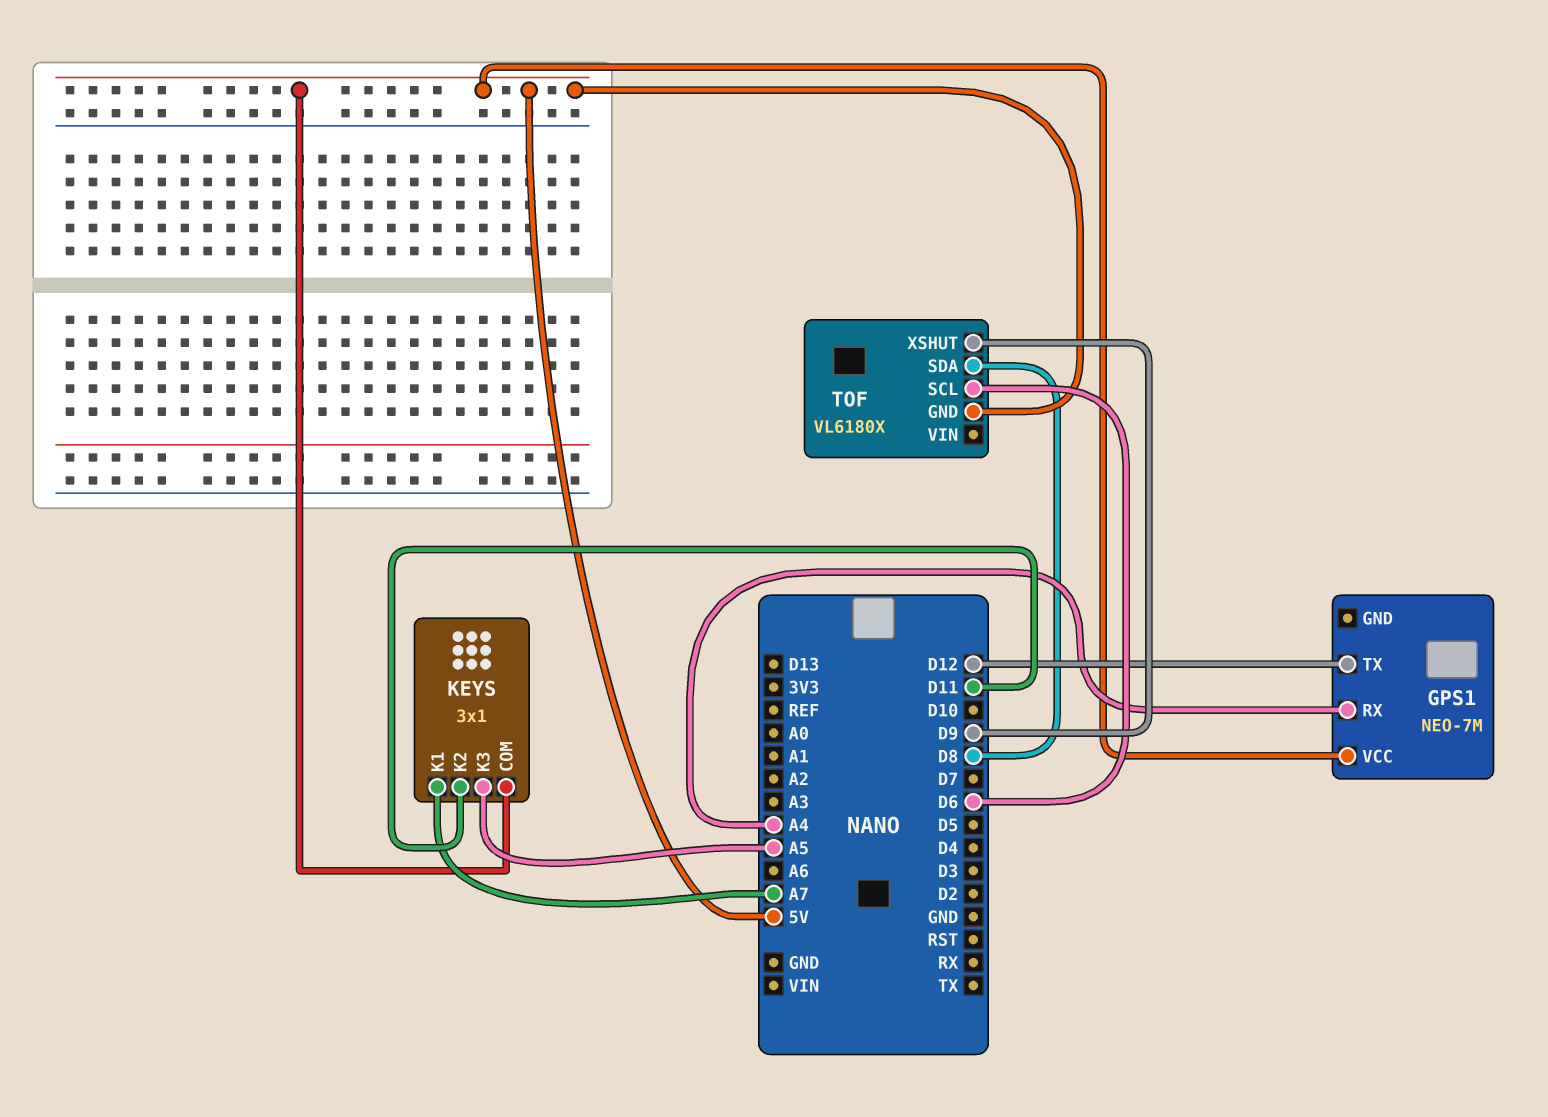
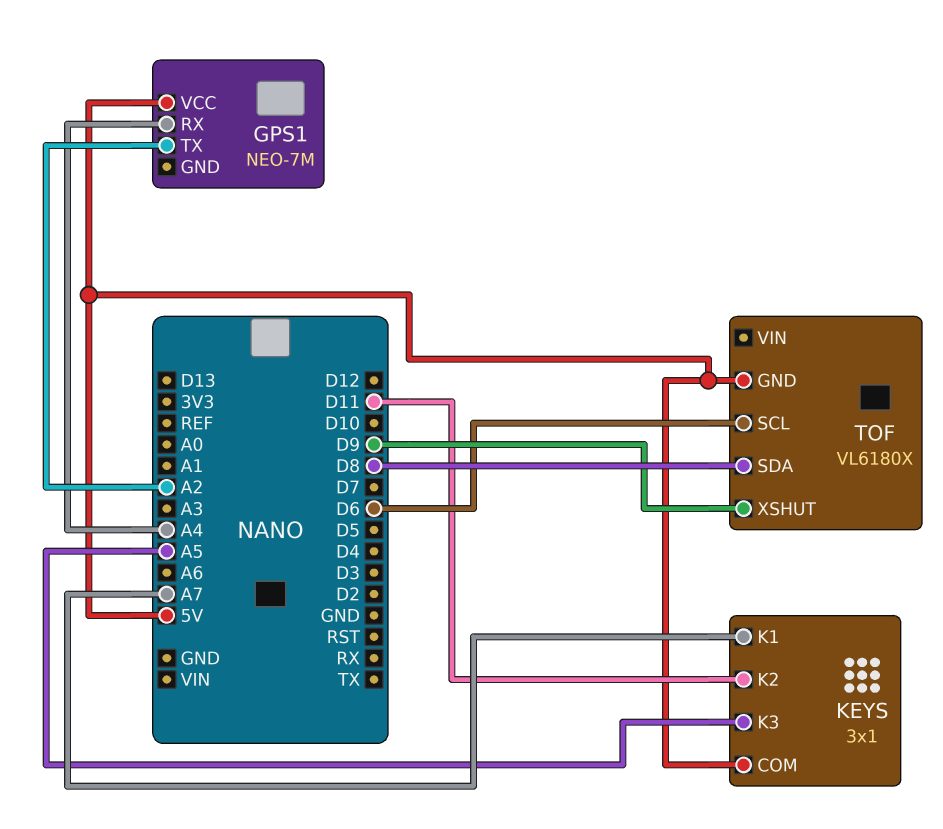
GPS1 pin TX: D12 -> A2

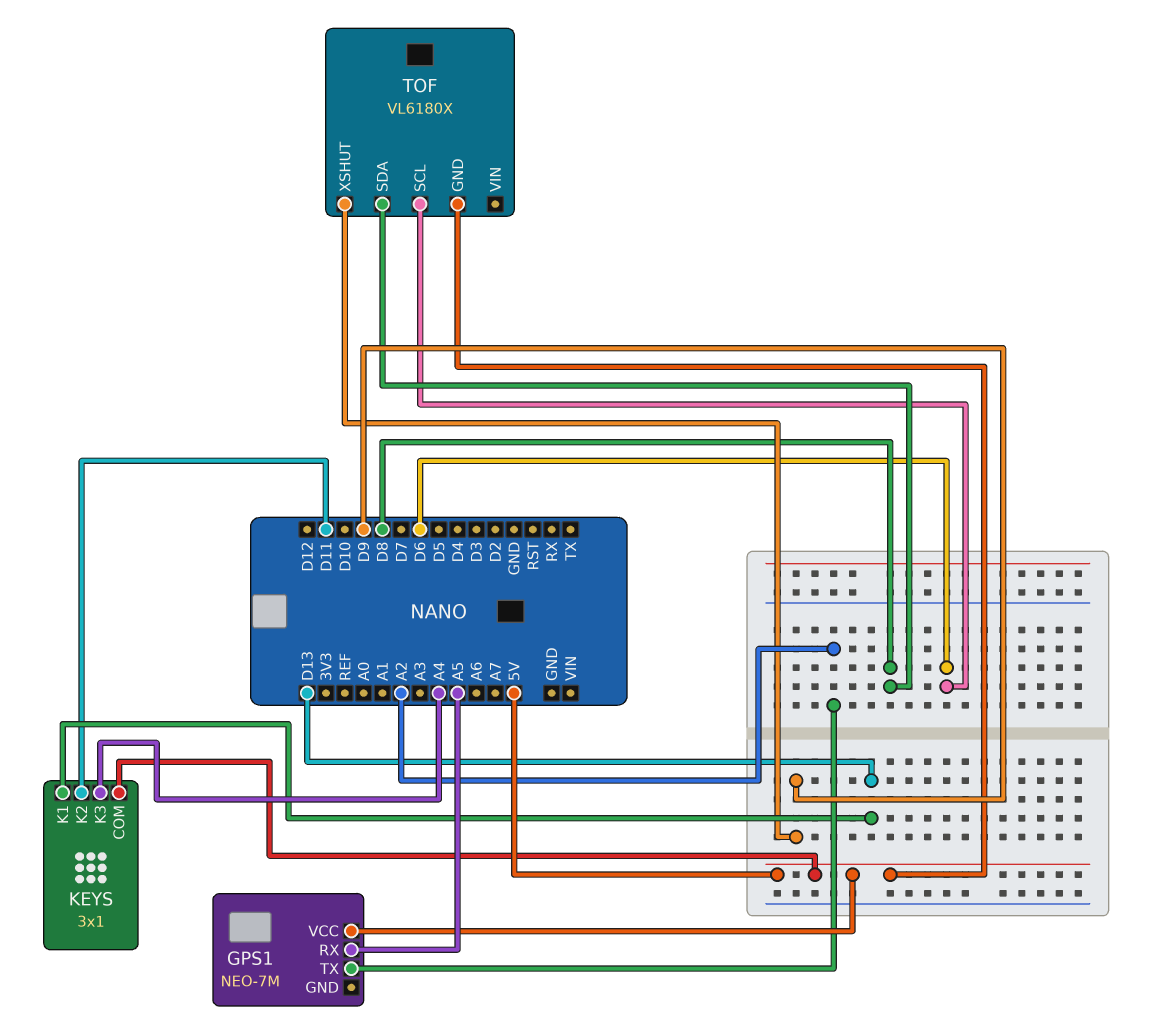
GPS1 pin RX: A4 -> A5
KEYS pin K1: A7 -> D13
KEYS pin K3: A5 -> A4

